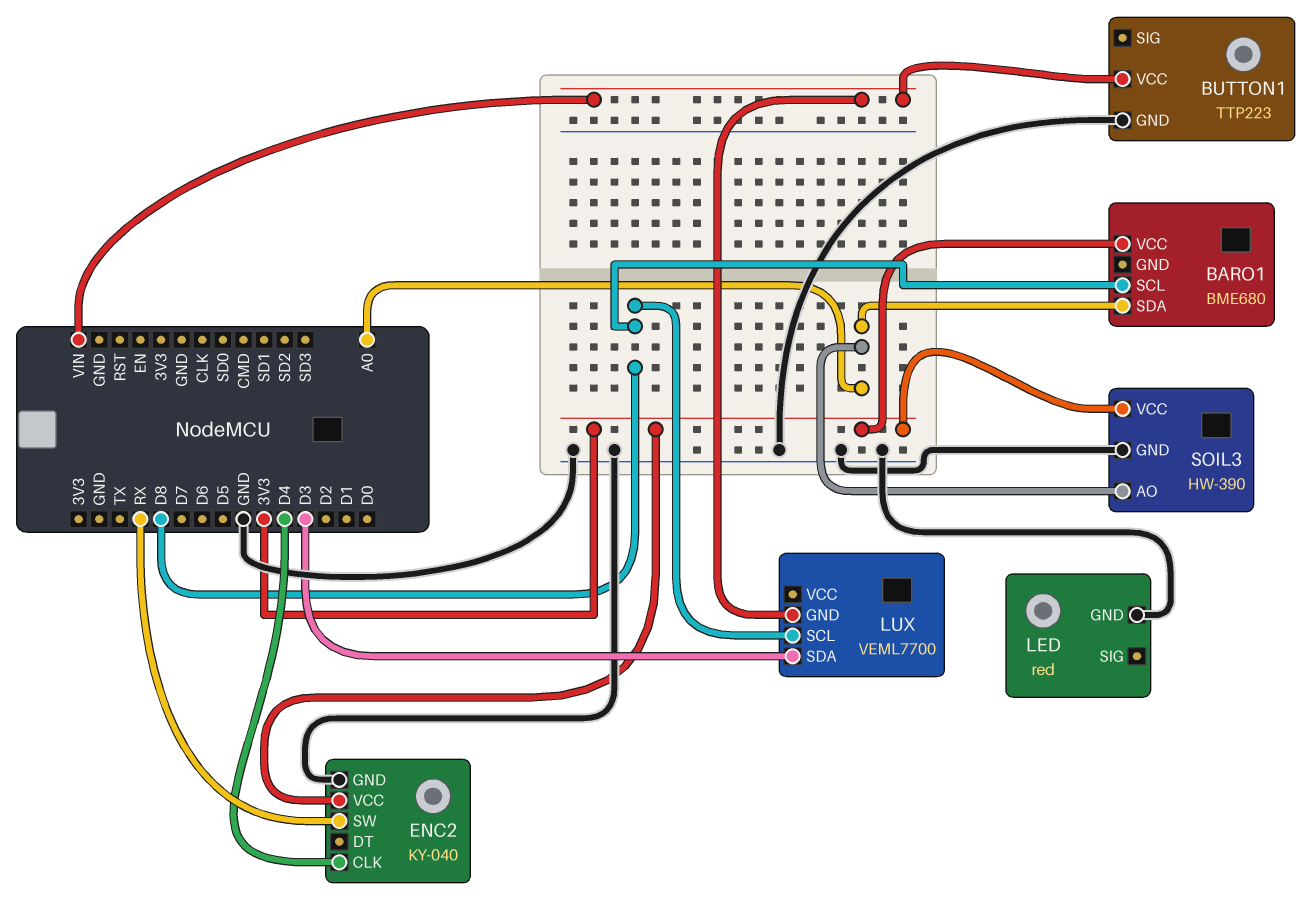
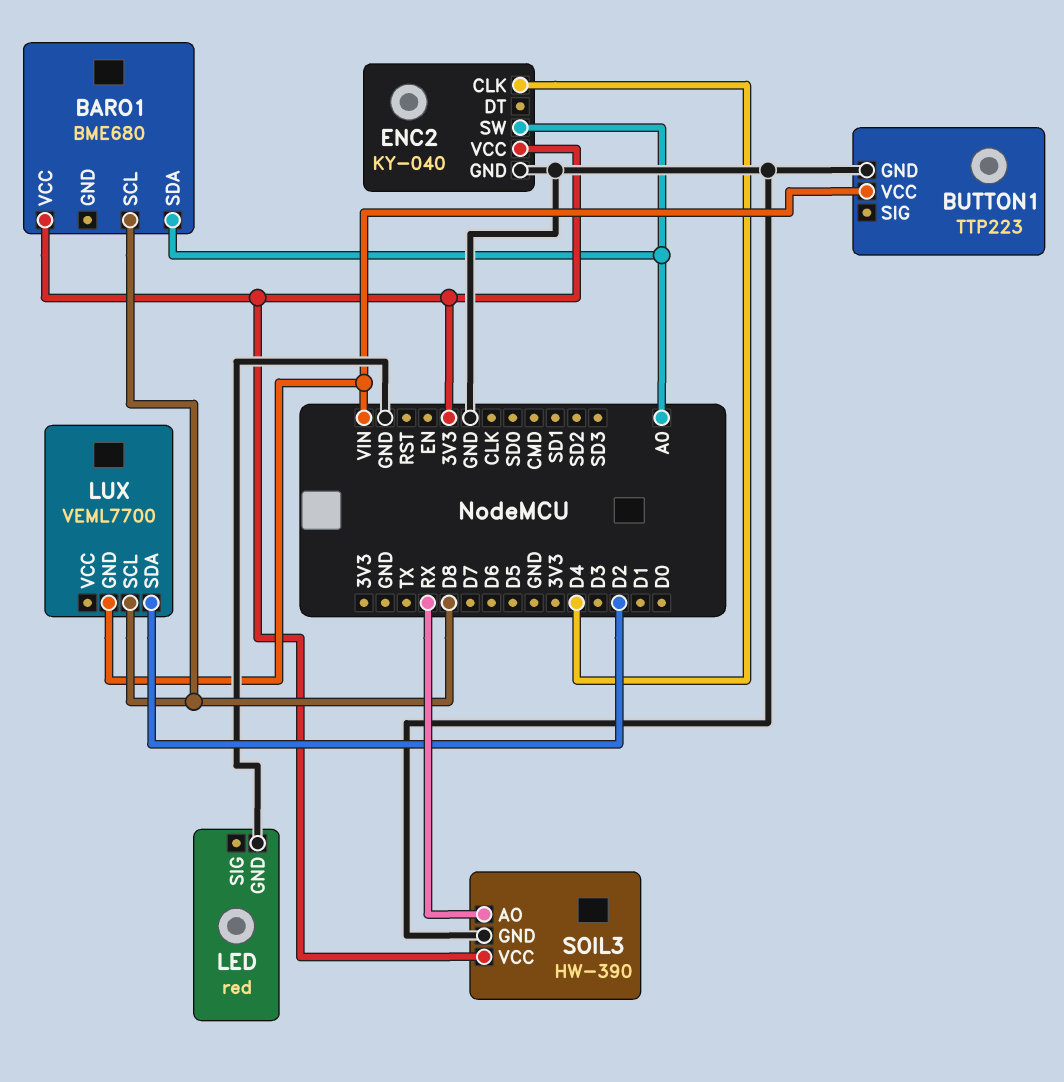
ENC2 pin SW: RX -> A0
LUX pin SDA: D3 -> D2
SOIL3 pin AO: A0 -> RX

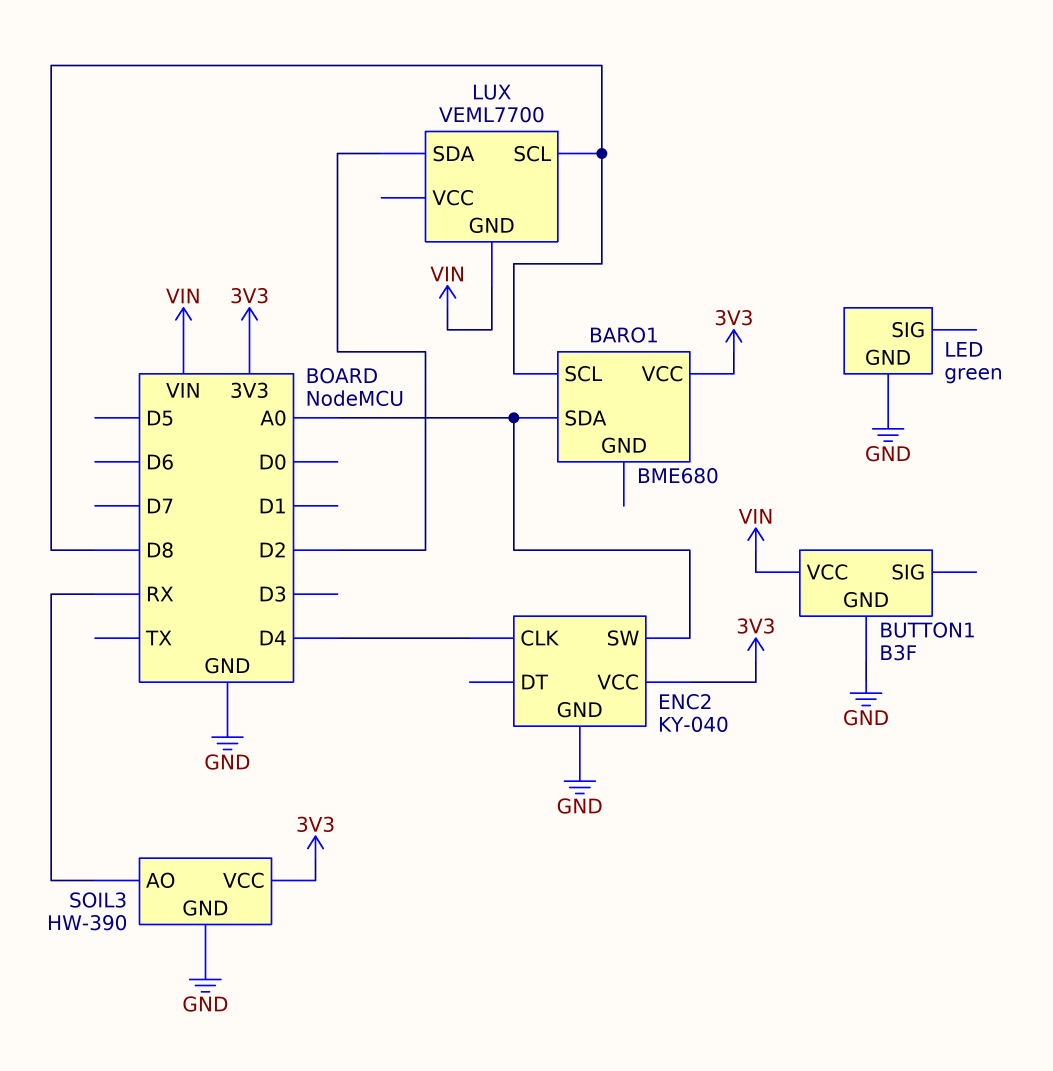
BUTTON1: TTP223 -> B3F
LED: red -> green

